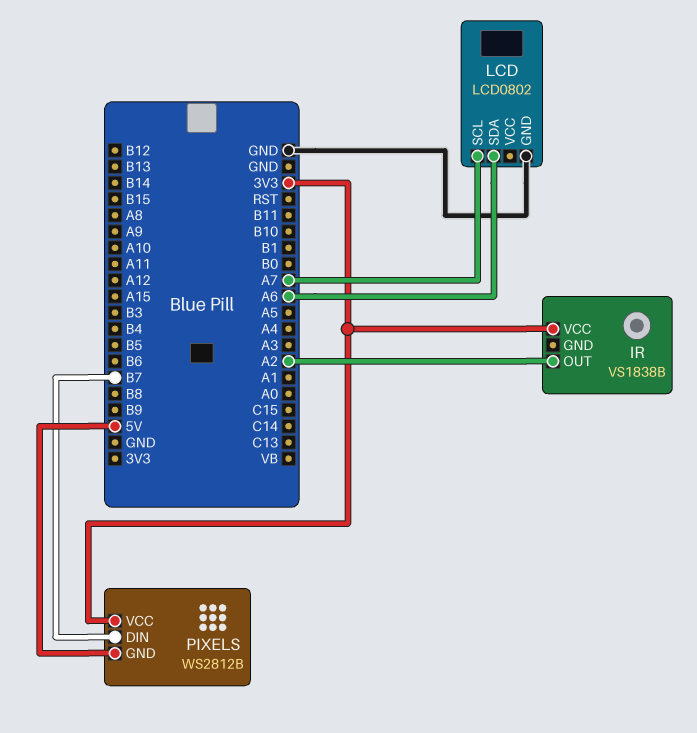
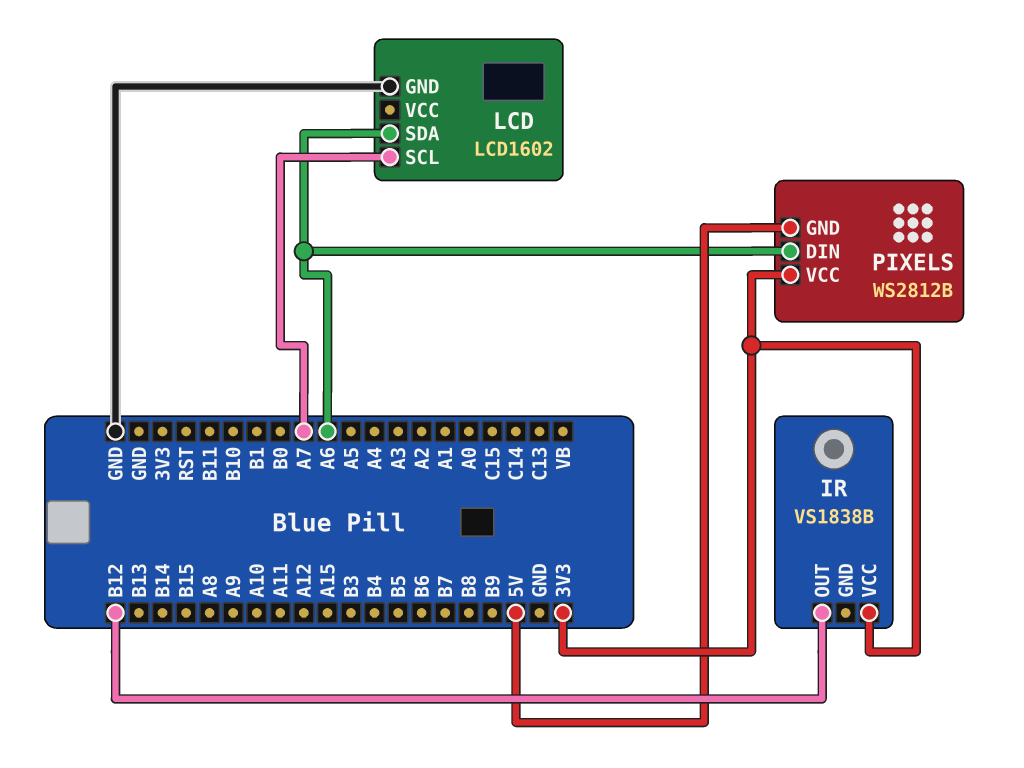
IR pin OUT: A2 -> B12
LCD: LCD0802 -> LCD1602
PIXELS pin DIN: B7 -> A6

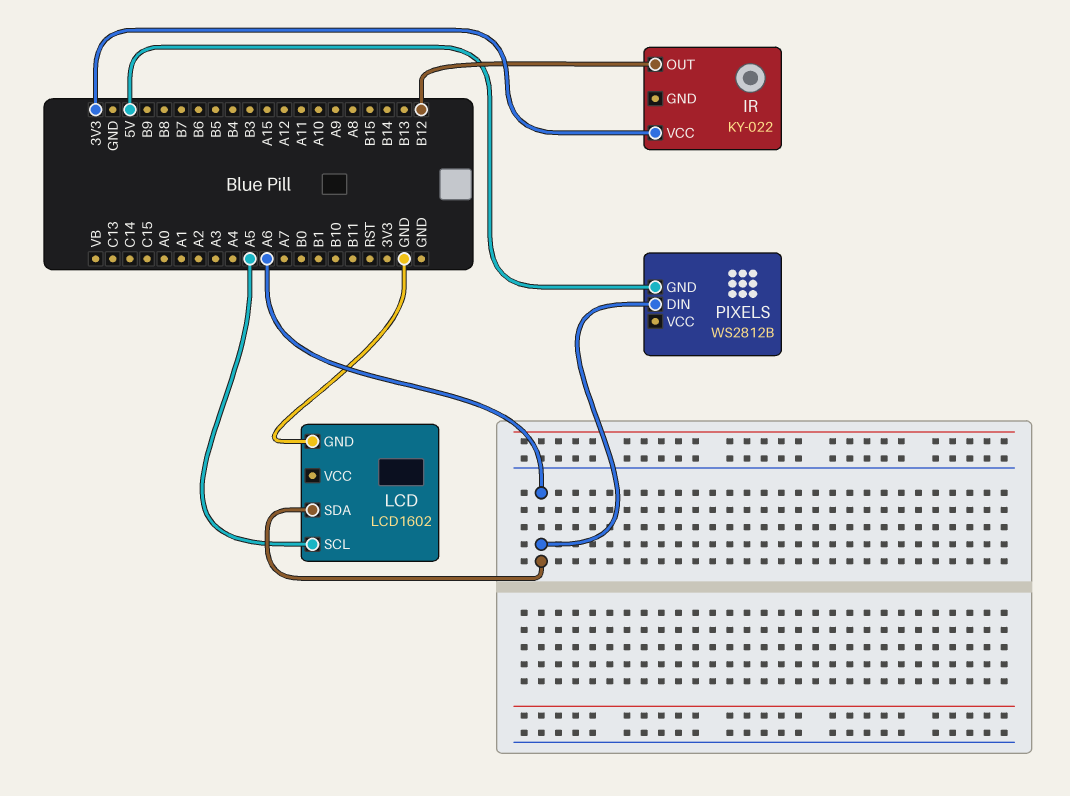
IR: VS1838B -> KY-022
LCD pin SCL: A7 -> A5
PIXELS pin VCC: 3V3 -> none

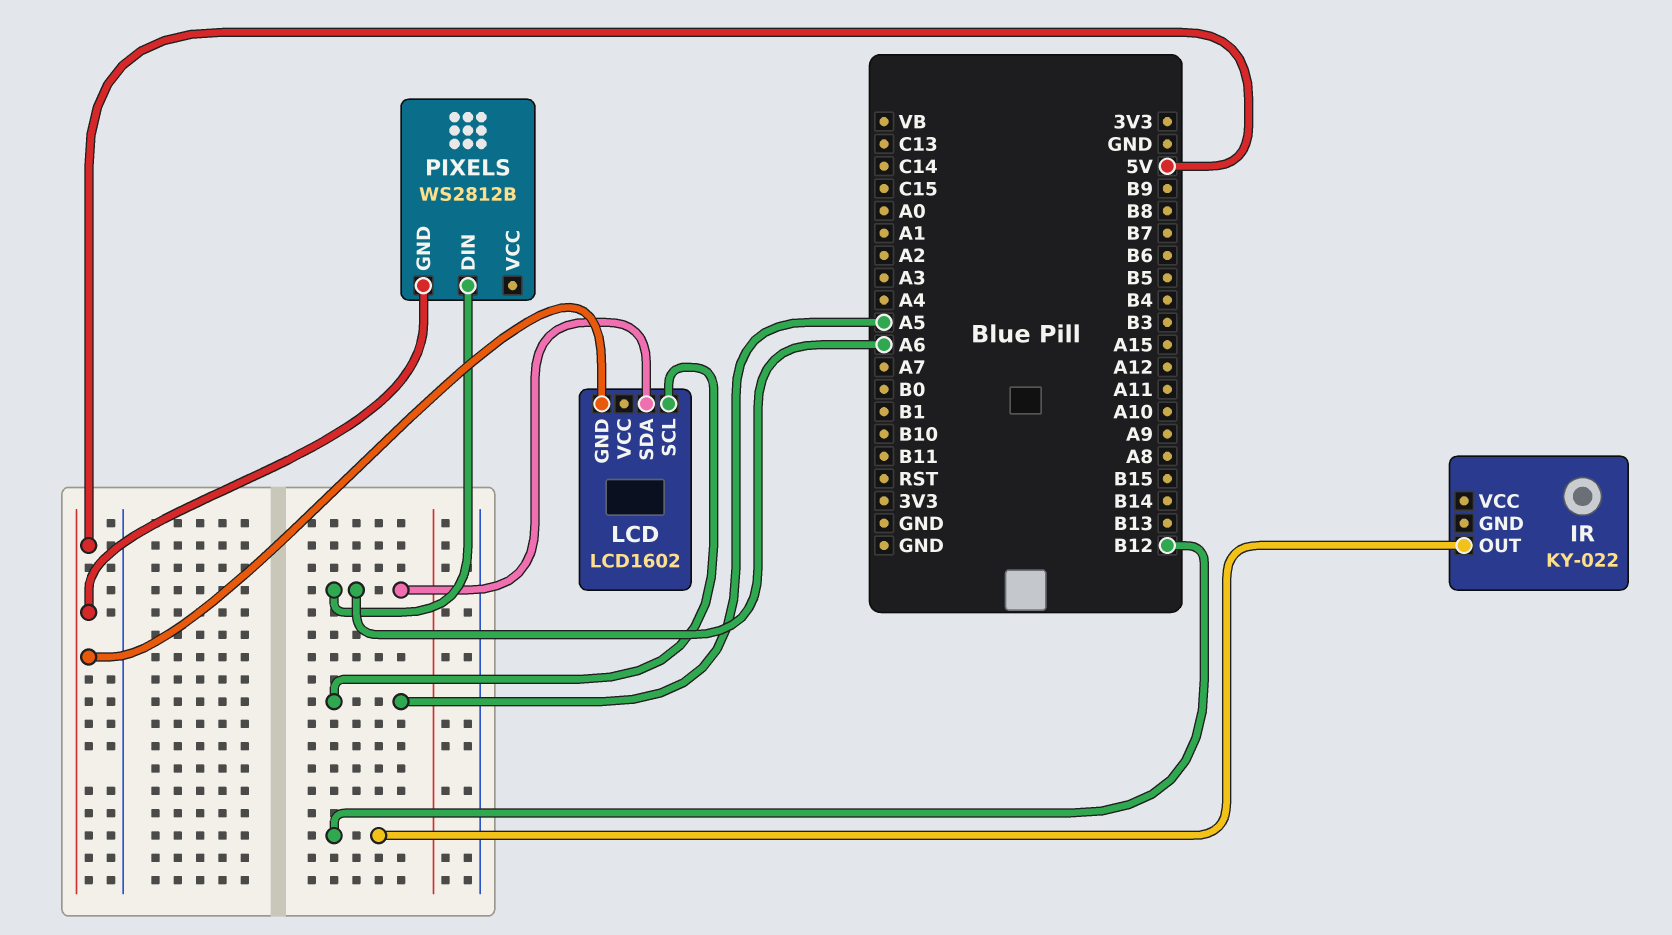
IR pin VCC: 3V3 -> none
LCD pin GND: GND -> 5V

